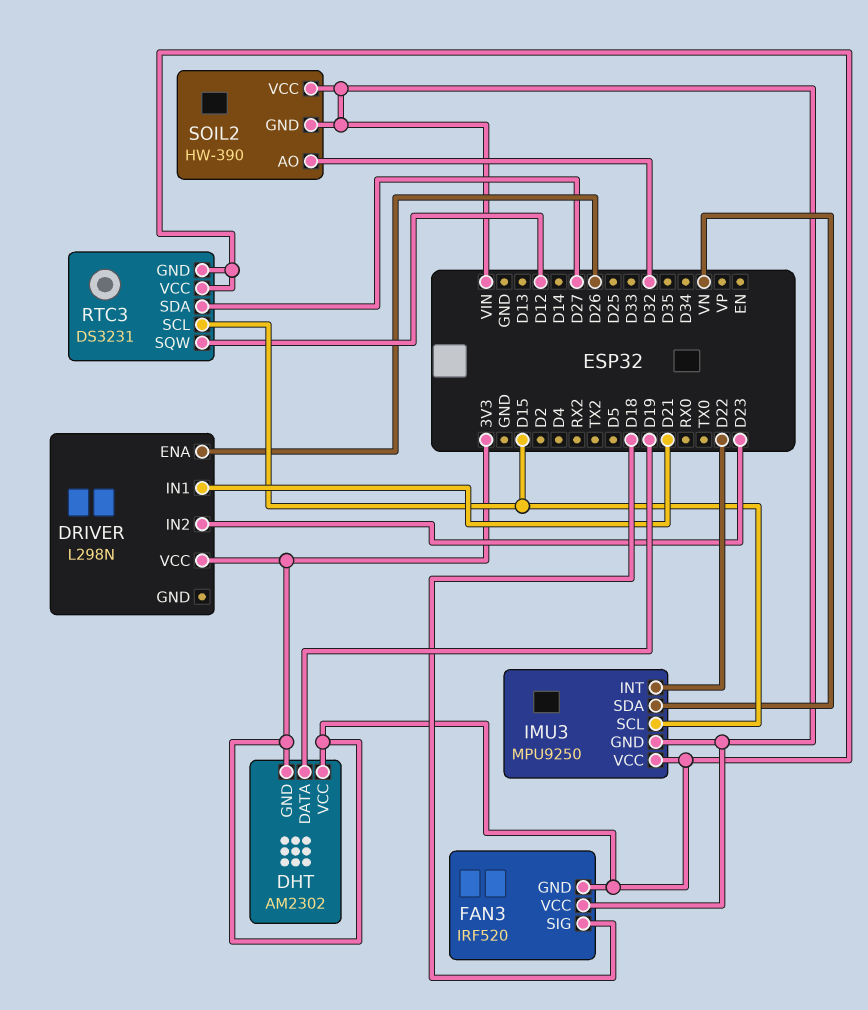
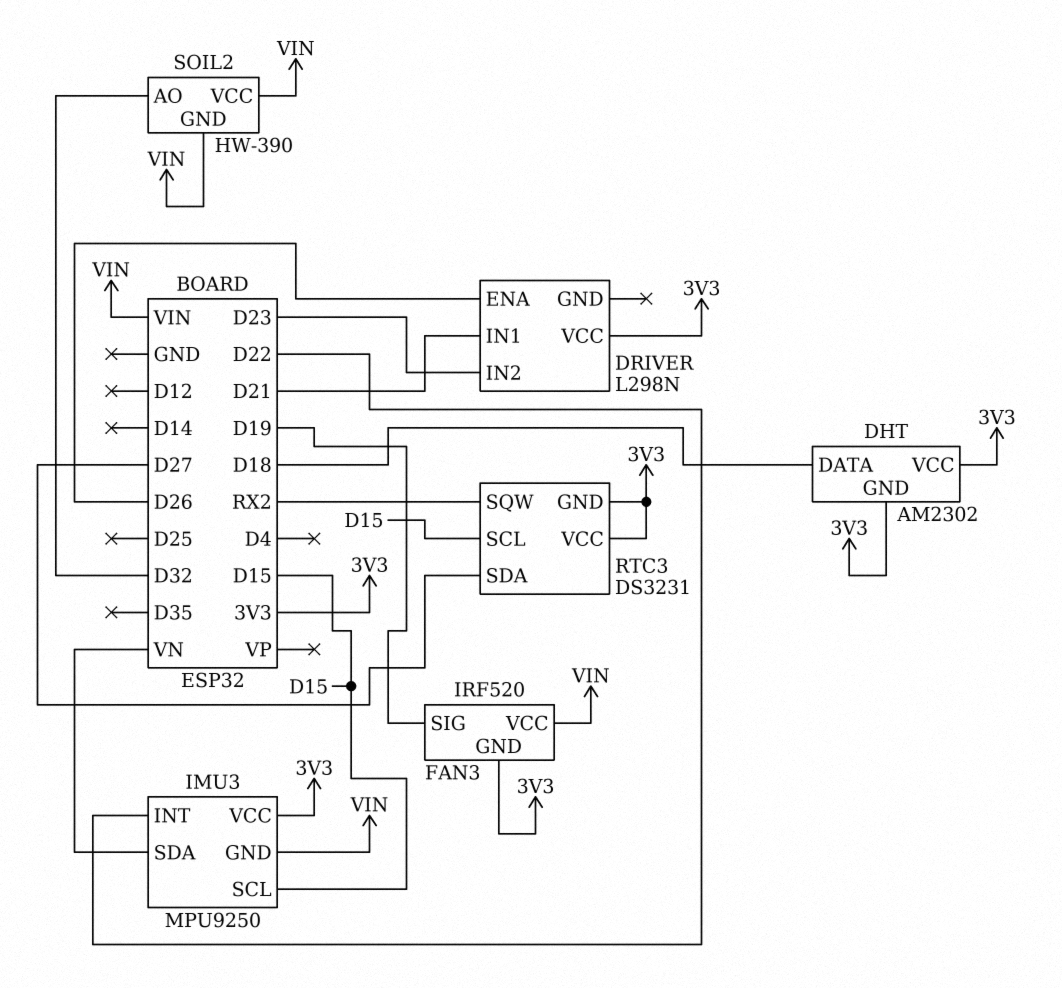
DHT pin DATA: D19 -> D18
FAN3 pin SIG: D18 -> D19
RTC3 pin SQW: D12 -> RX2

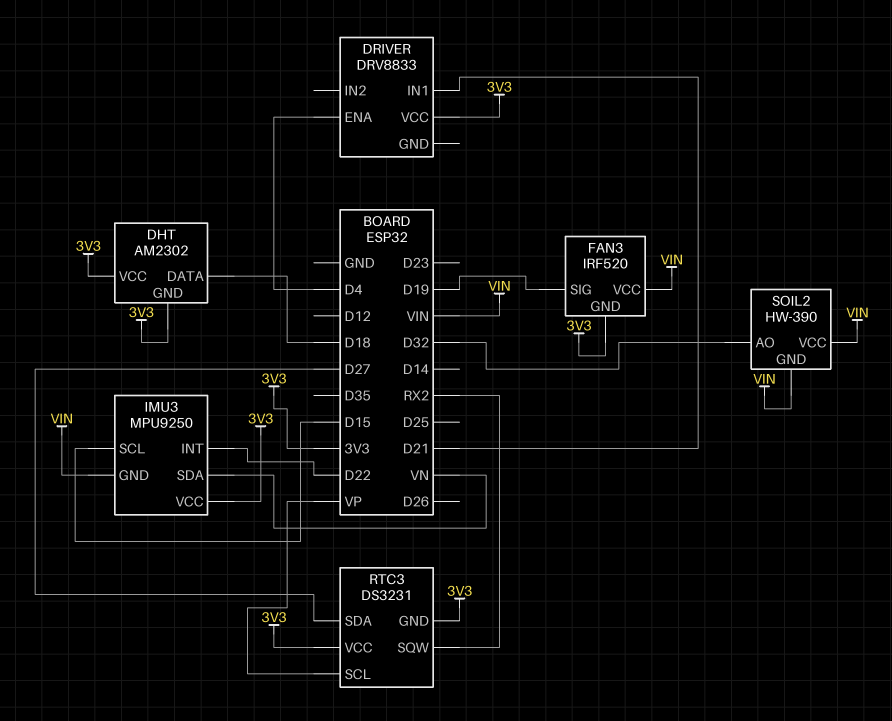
DRIVER: L298N -> DRV8833
DRIVER pin ENA: D26 -> D4
DRIVER pin IN2: D23 -> none
RTC3 pin SCL: D15 -> VP

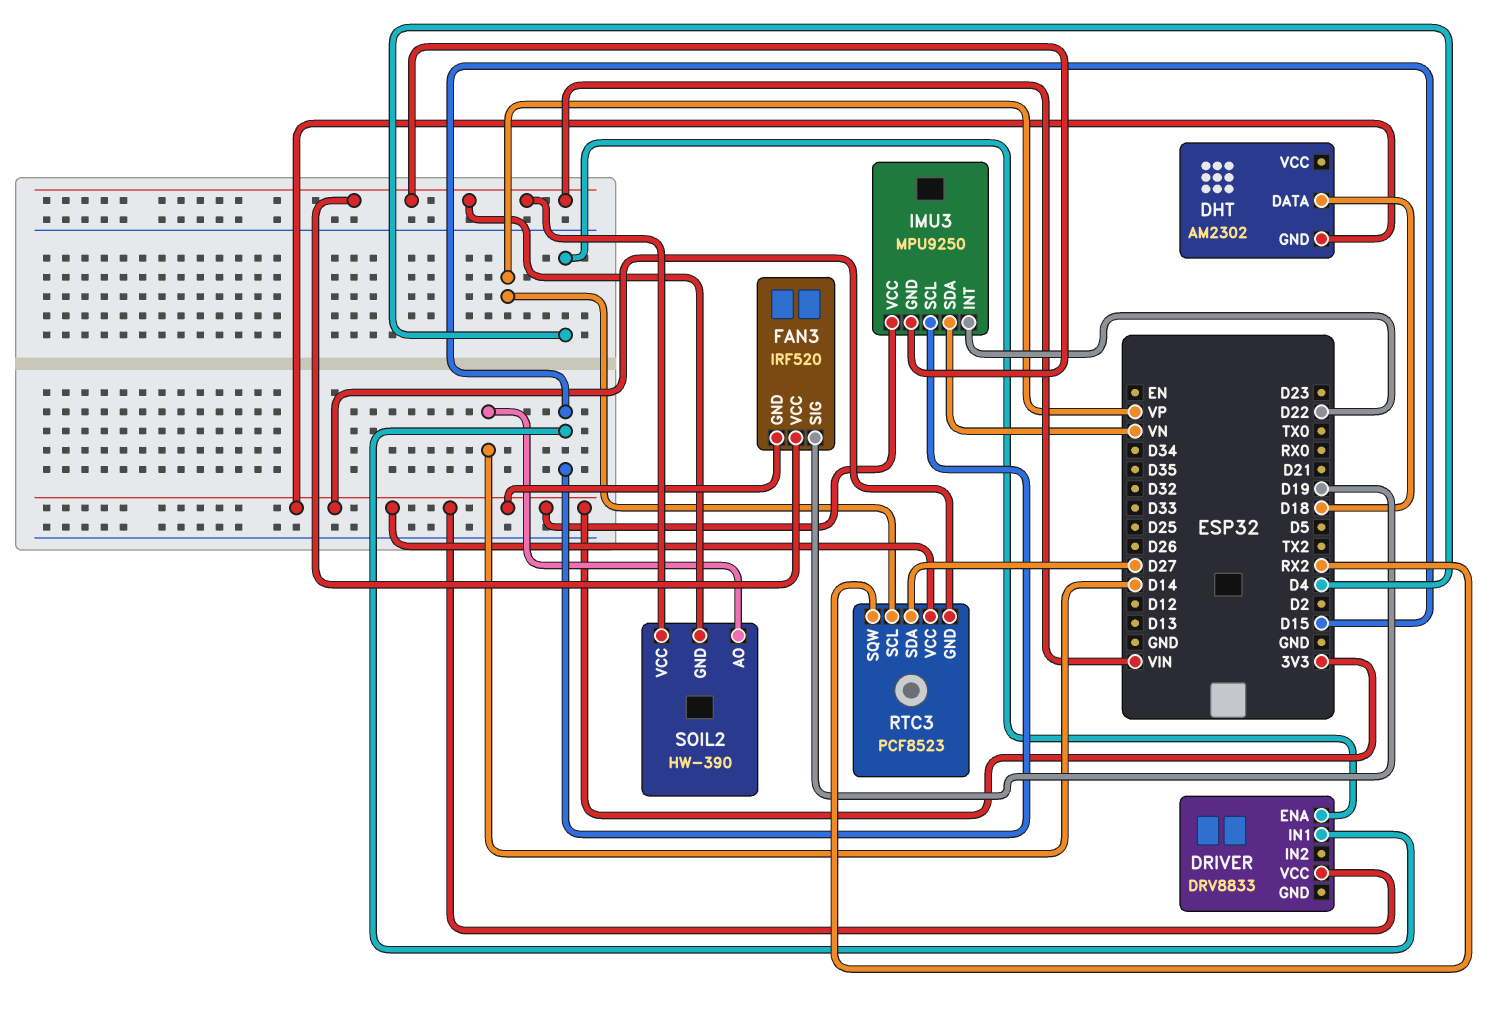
DHT pin VCC: 3V3 -> none
DRIVER pin IN1: D21 -> D15
RTC3: DS3231 -> PCF8523
SOIL2 pin AO: D32 -> D14

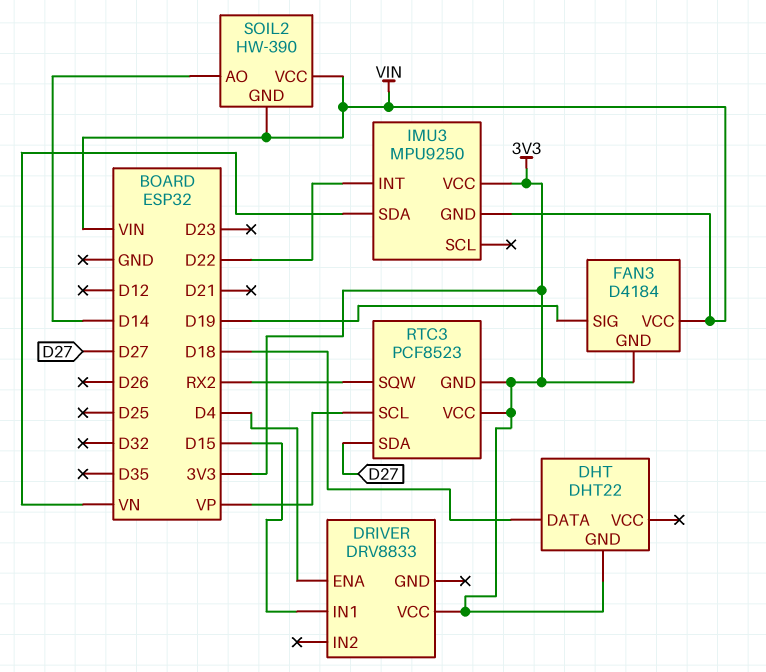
DHT: AM2302 -> DHT22
FAN3: IRF520 -> D4184
IMU3 pin SCL: D15 -> none

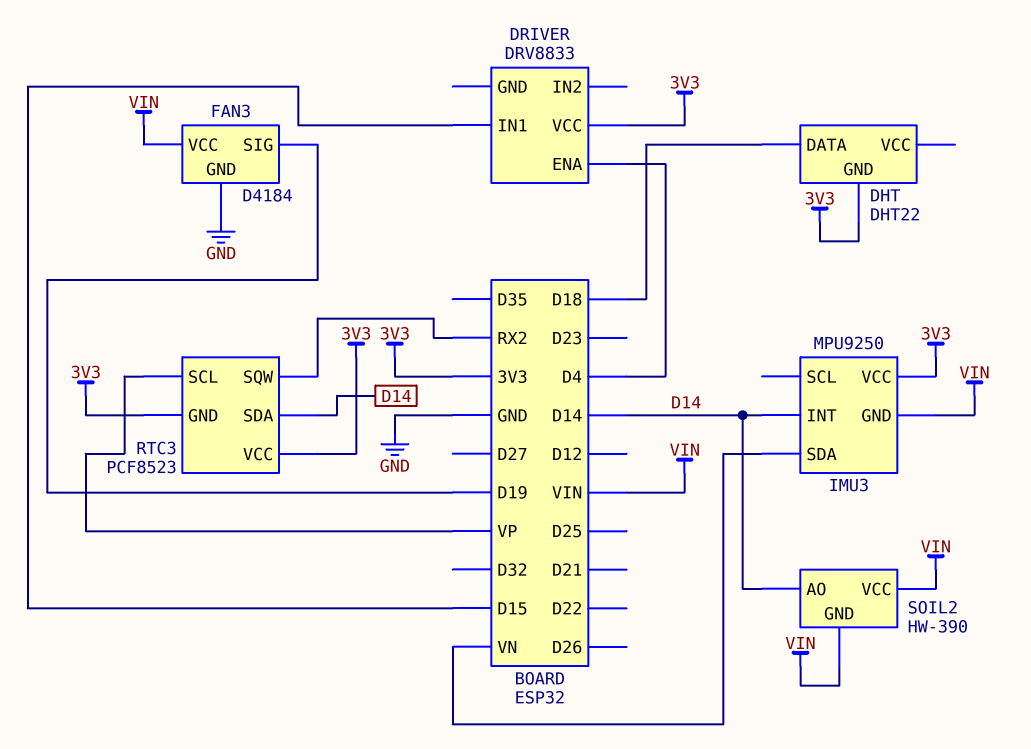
FAN3 pin GND: 3V3 -> GND
IMU3 pin INT: D22 -> D14
RTC3 pin SDA: D27 -> D14

